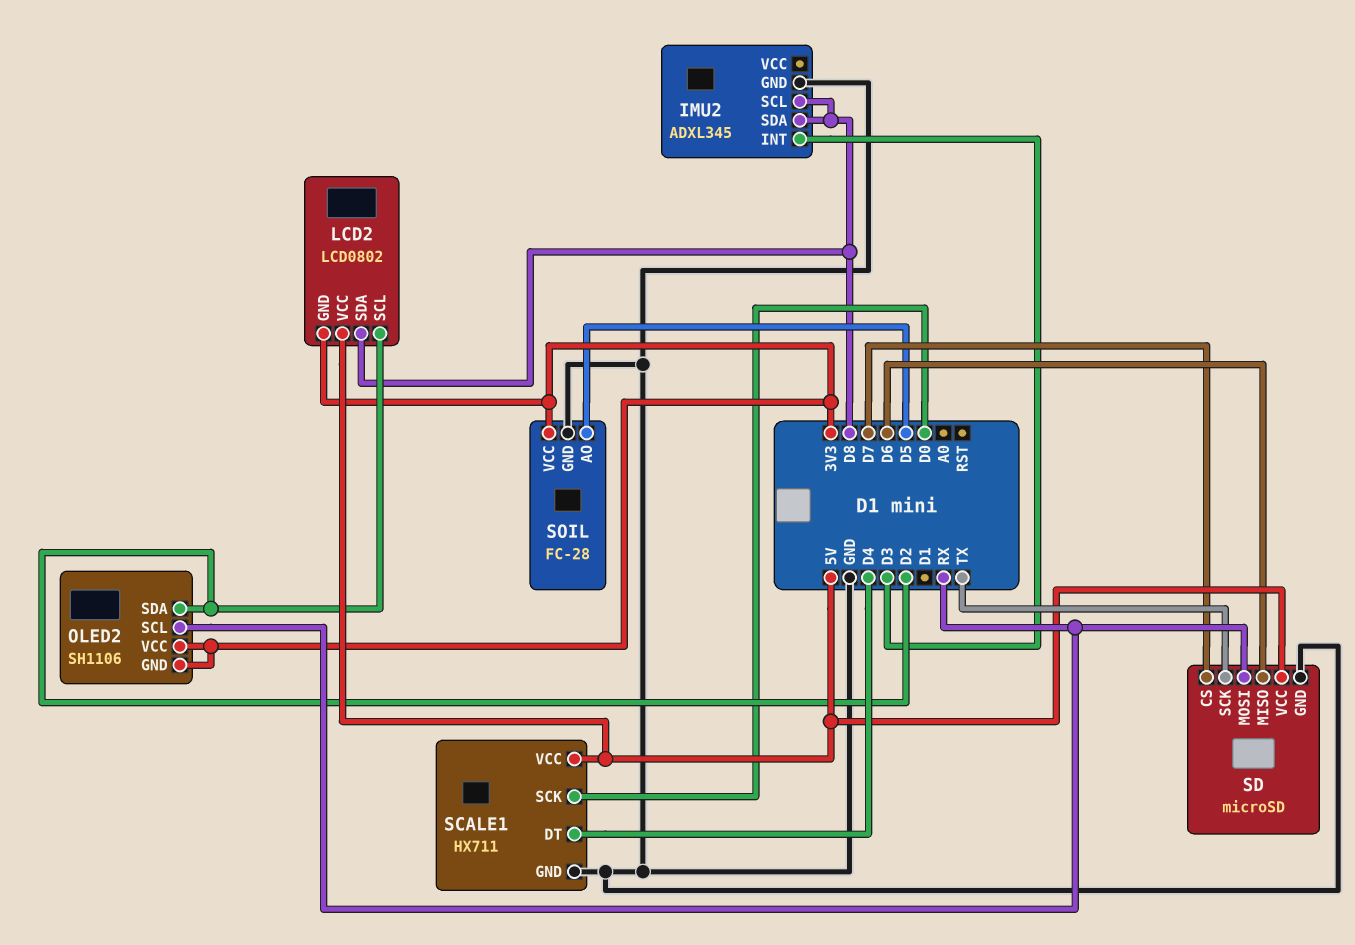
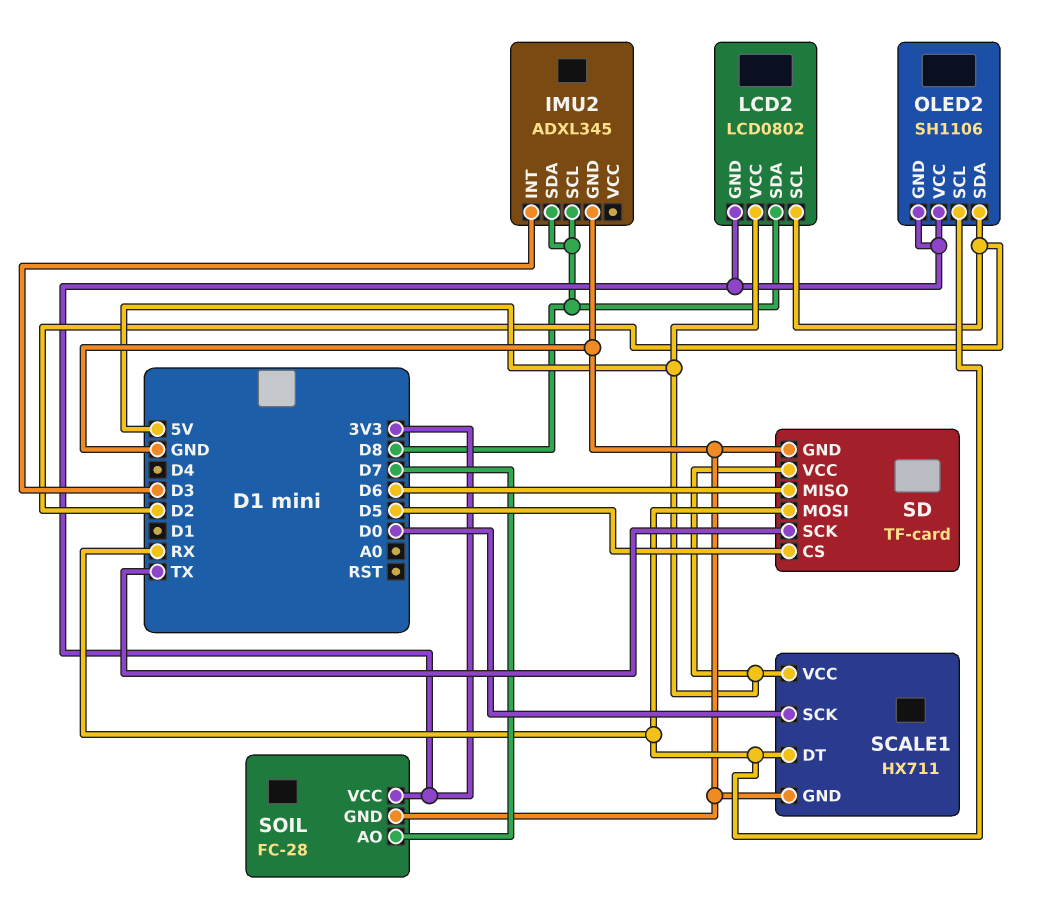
SCALE1 pin DT: D4 -> RX
SD: microSD -> TF-card
SD pin CS: D7 -> D5
SOIL pin AO: D5 -> D7

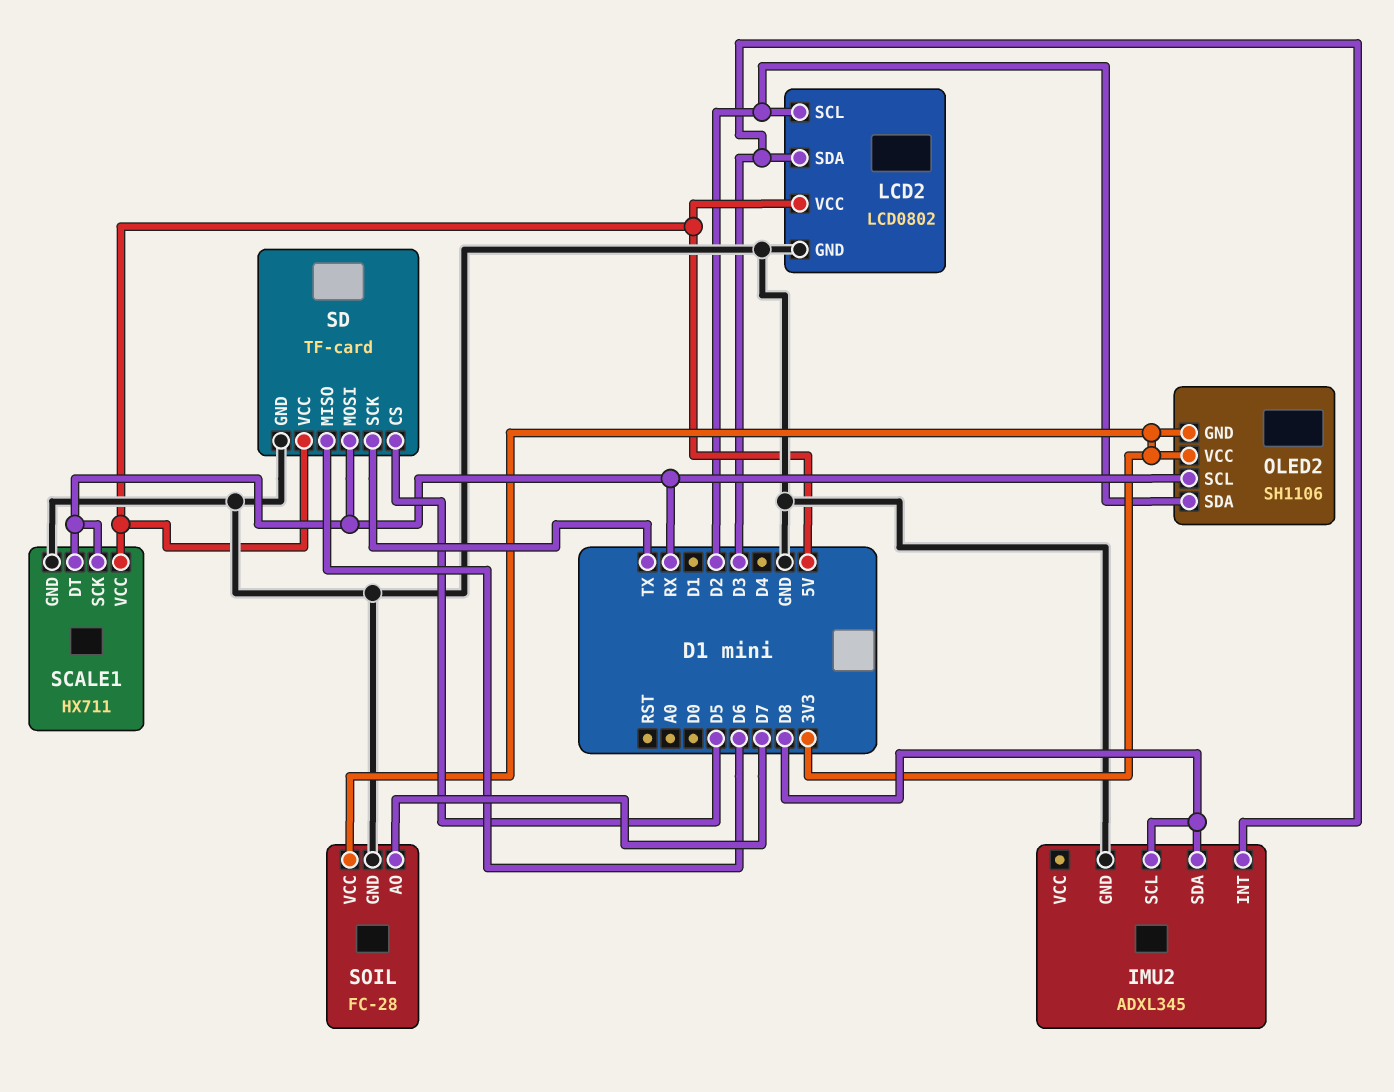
LCD2 pin GND: 3V3 -> GND
LCD2 pin SDA: D8 -> D3
SCALE1 pin SCK: D0 -> RX

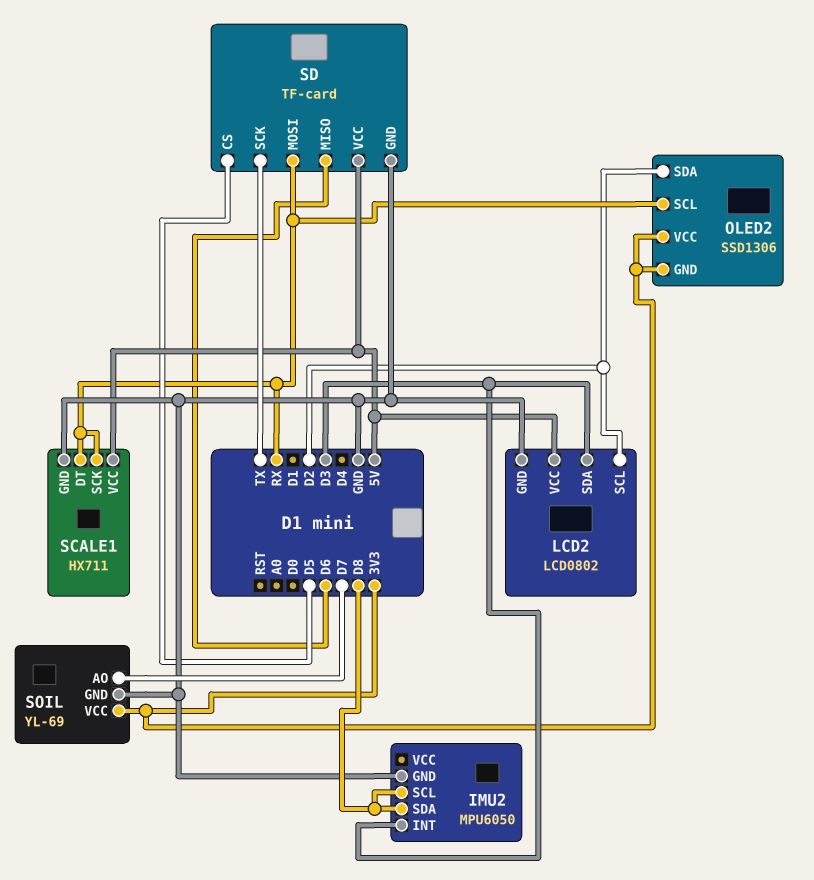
IMU2: ADXL345 -> MPU6050
OLED2: SH1106 -> SSD1306
SOIL: FC-28 -> YL-69

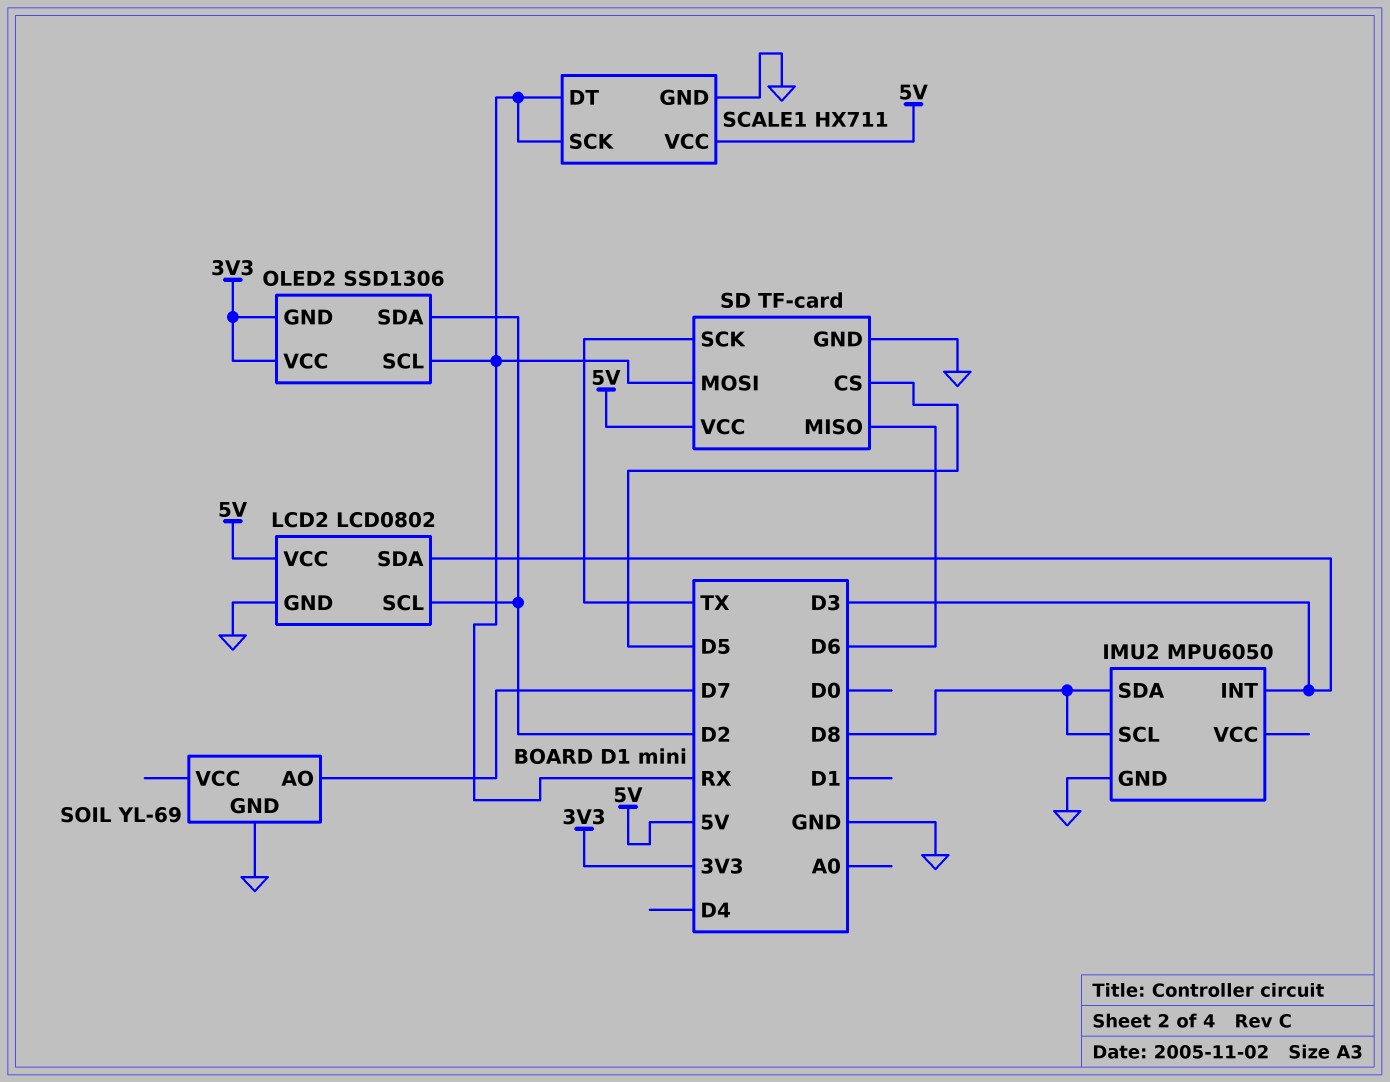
SOIL pin VCC: 3V3 -> none

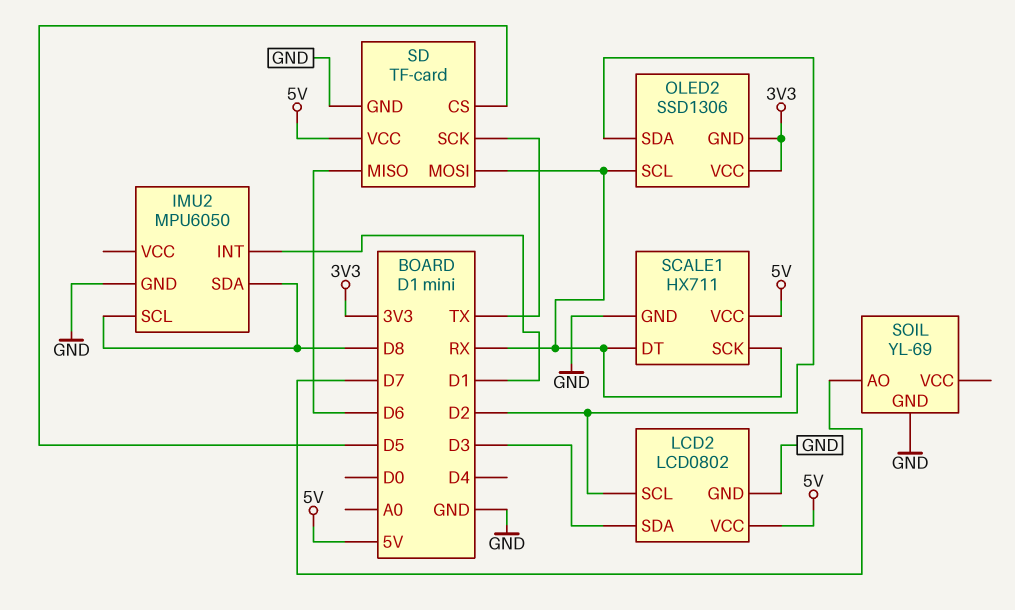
IMU2 pin INT: D3 -> D1

